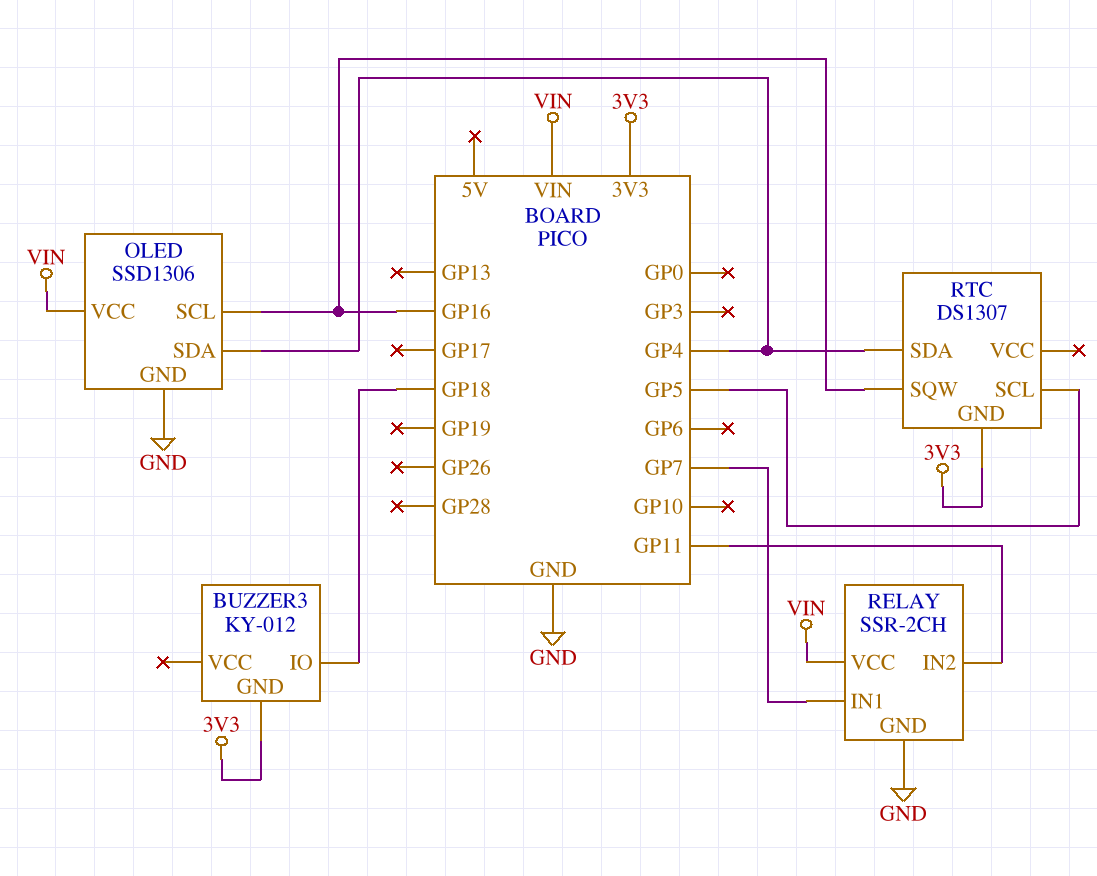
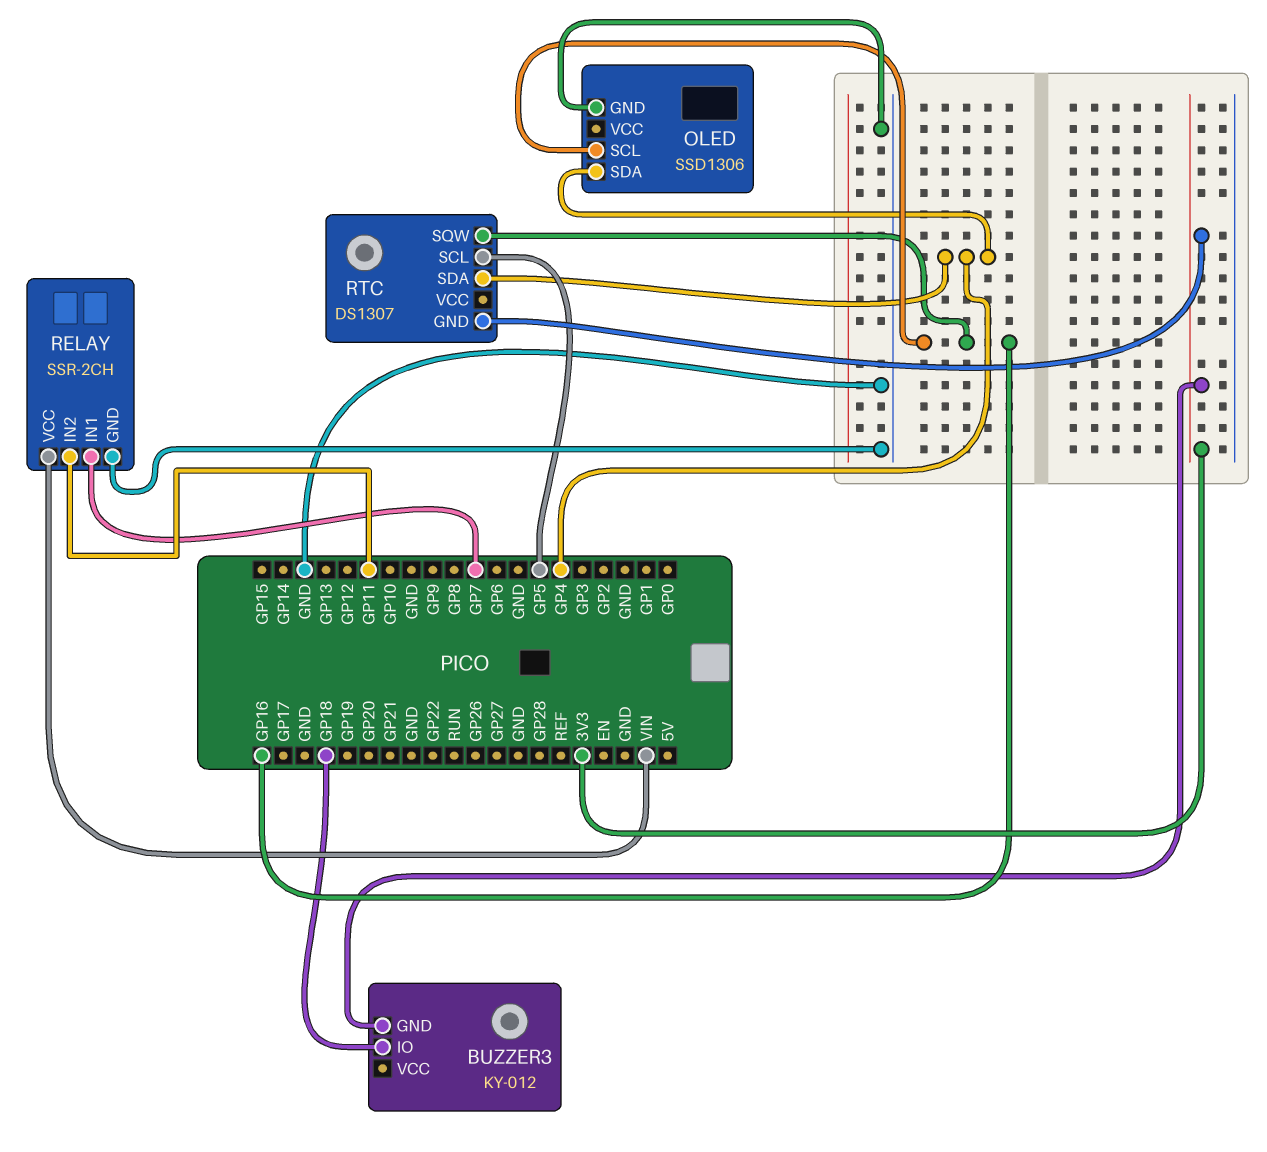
OLED pin VCC: VIN -> none

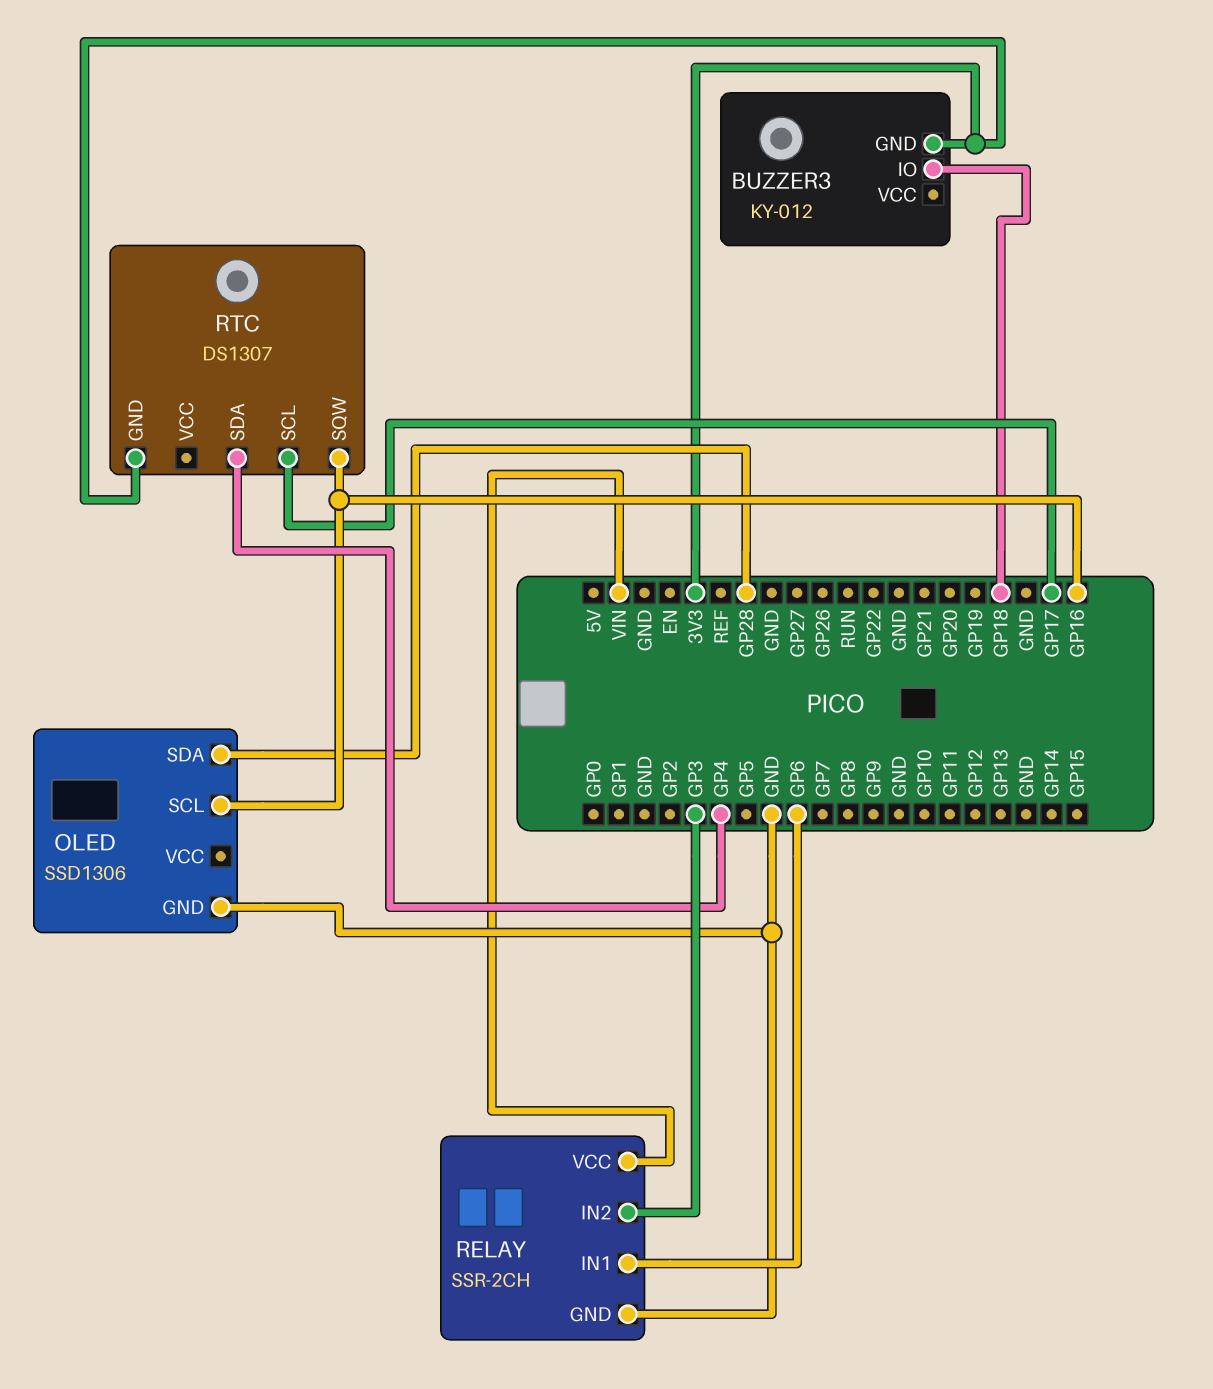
OLED pin SDA: GP4 -> GP28
RELAY pin IN1: GP7 -> GP6
RELAY pin IN2: GP11 -> GP3
RTC pin SCL: GP5 -> GP17

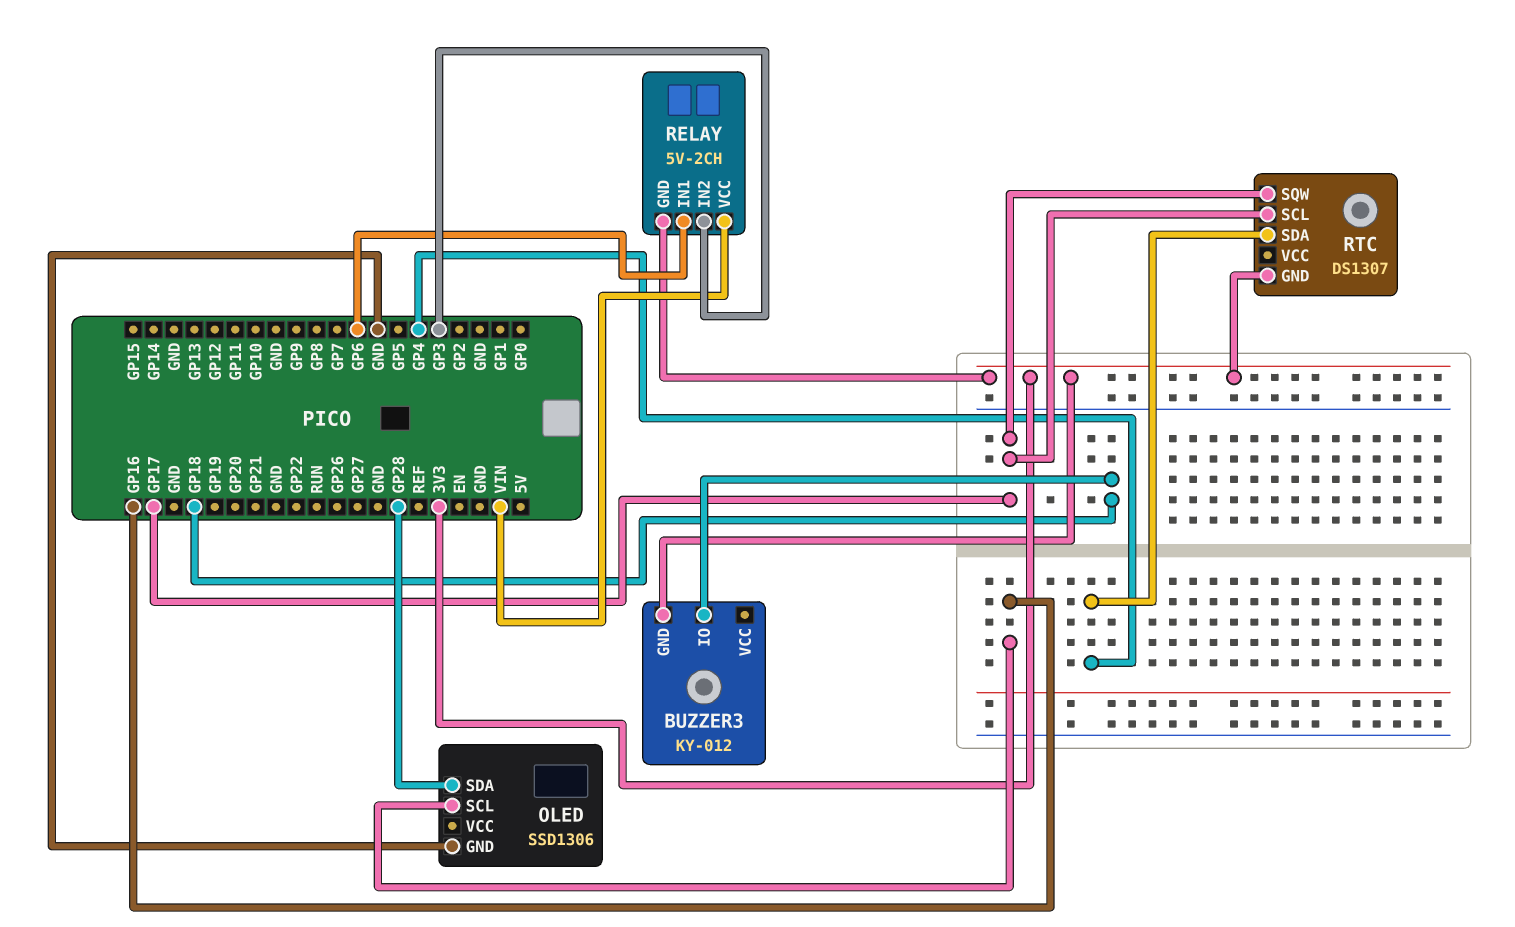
RELAY: SSR-2CH -> 5V-2CH
RELAY pin GND: GND -> 3V3
RTC pin SQW: GP16 -> GP17

